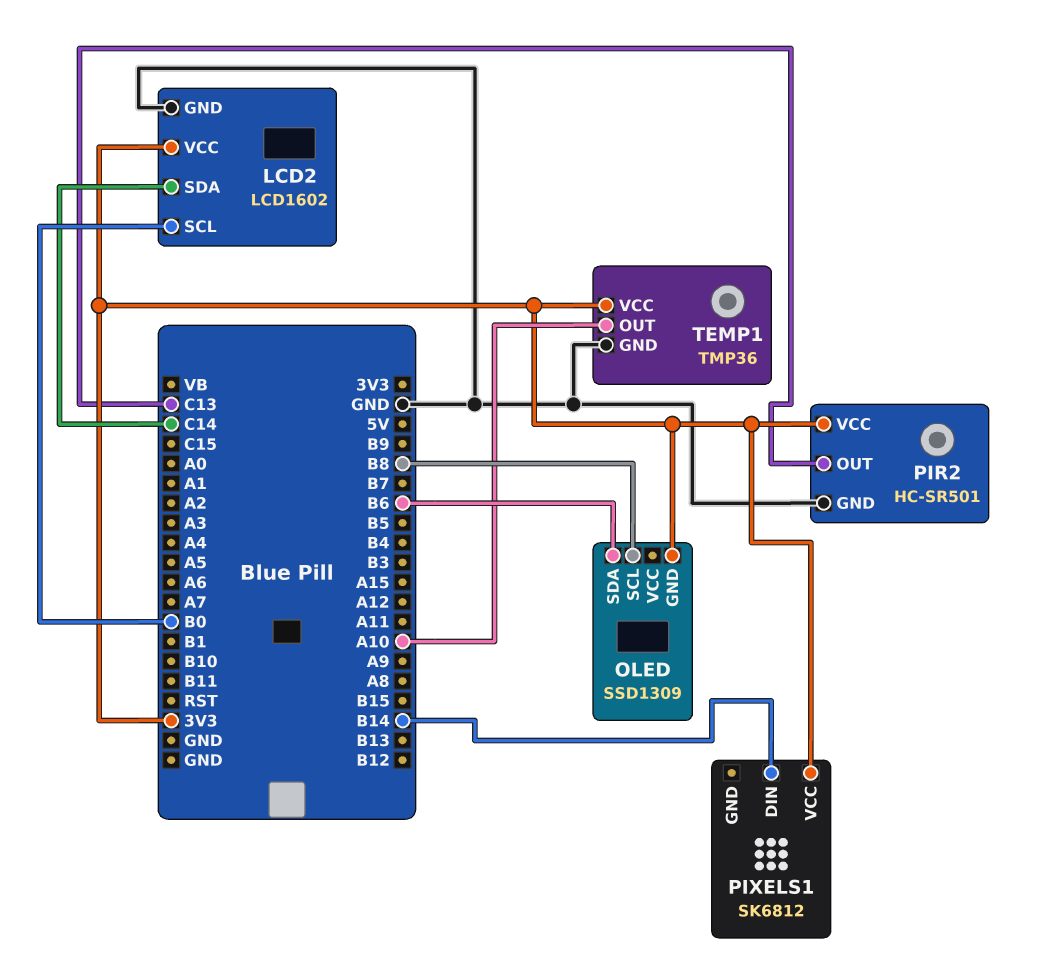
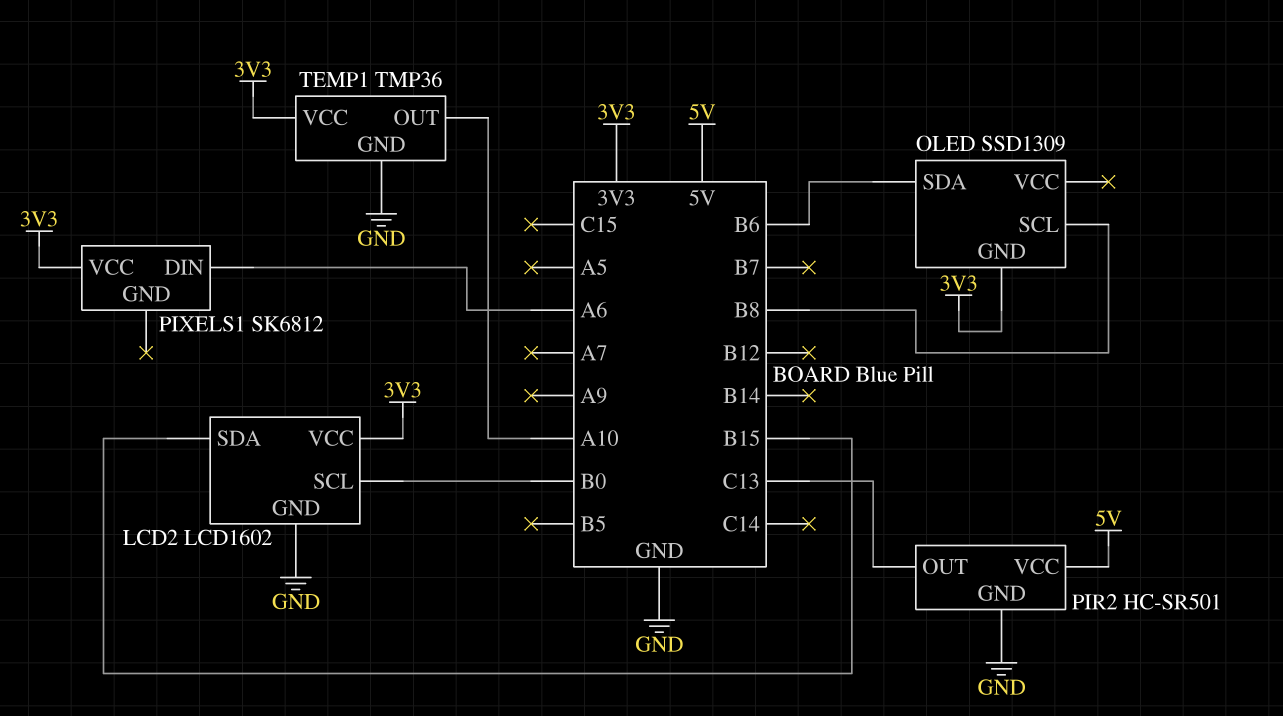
LCD2 pin SDA: C14 -> B15
PIR2 pin VCC: 3V3 -> 5V
PIXELS1 pin DIN: B14 -> A6

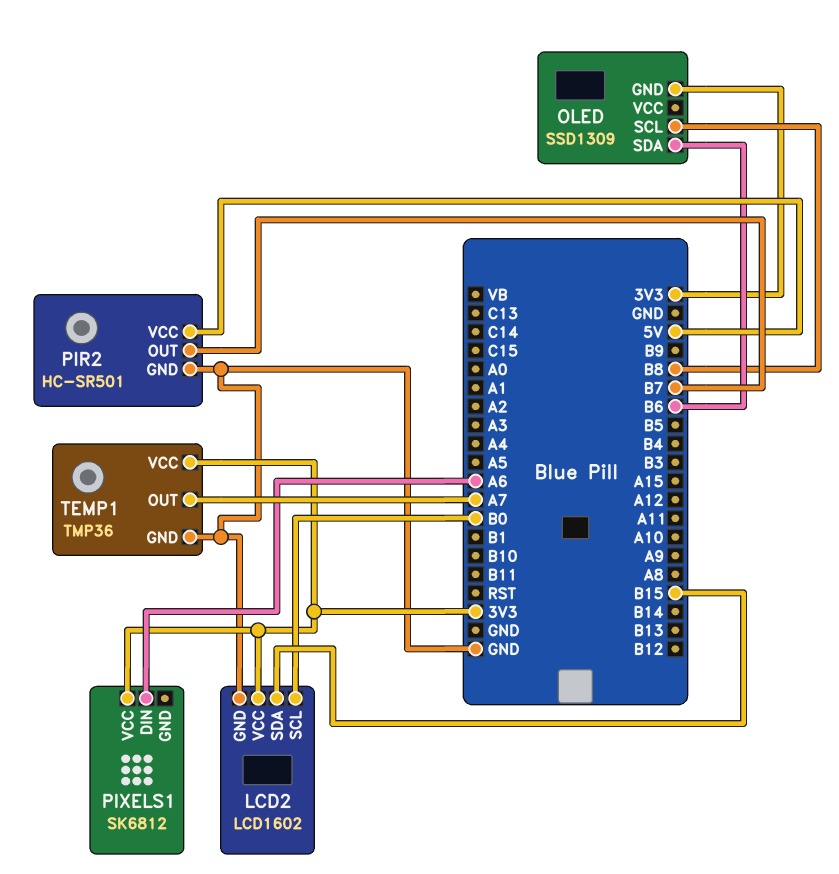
PIR2 pin OUT: C13 -> B7
TEMP1 pin OUT: A10 -> A7

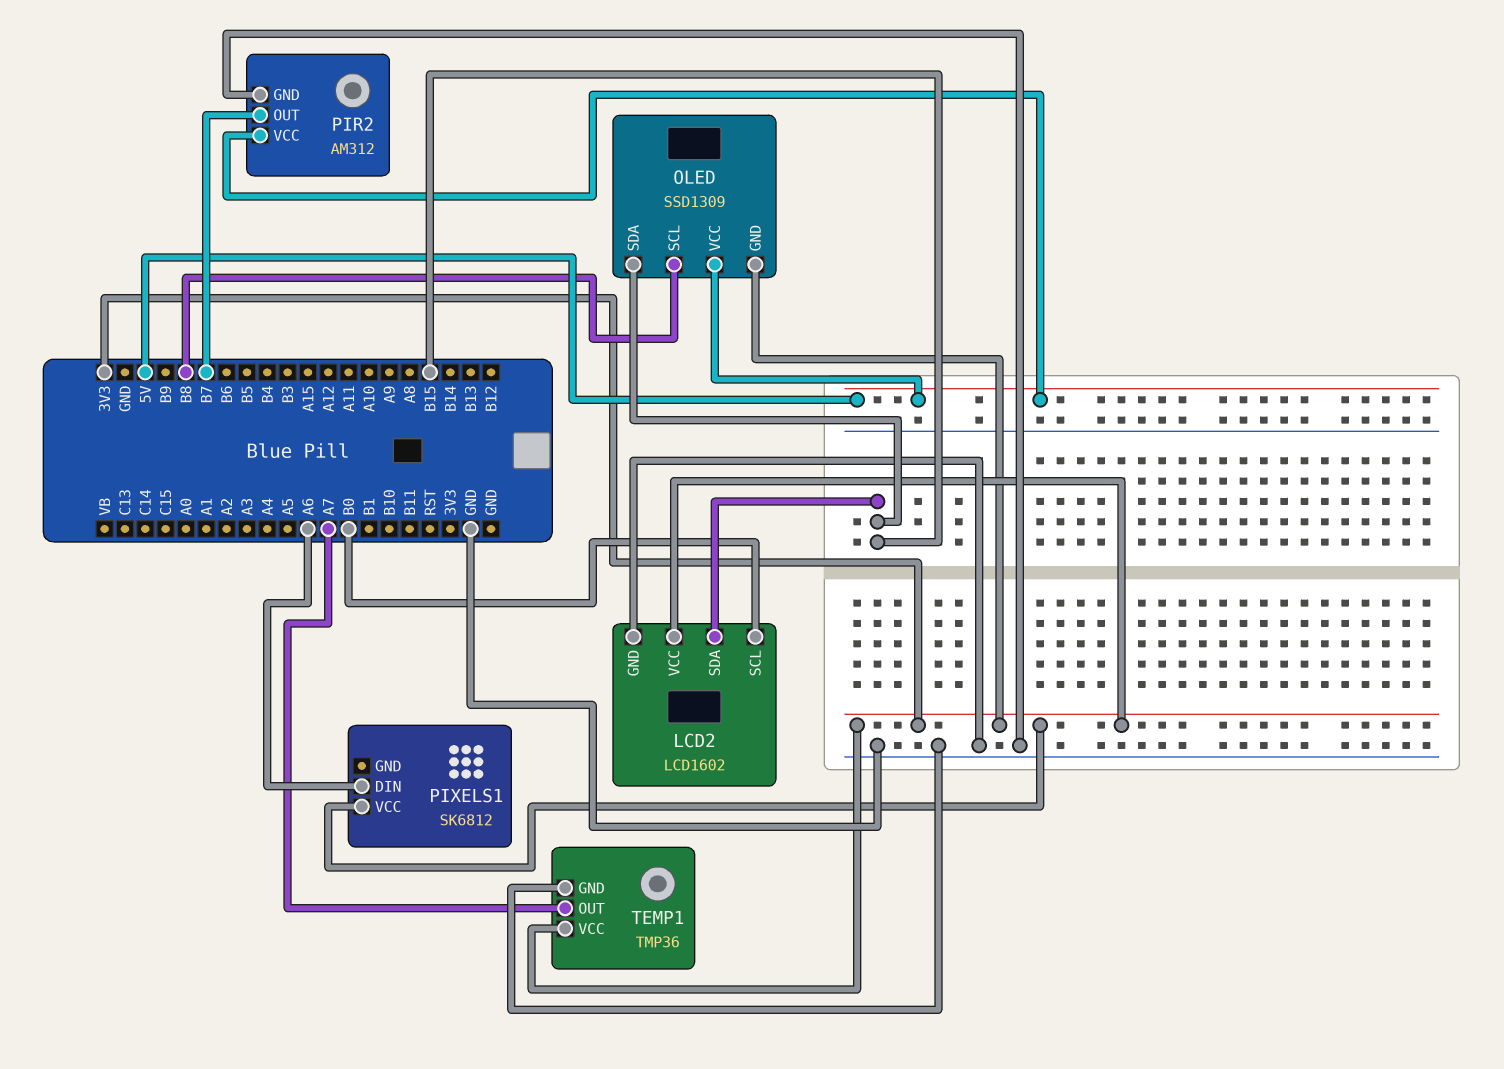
OLED pin SDA: B6 -> B15
OLED pin VCC: none -> 5V
PIR2: HC-SR501 -> AM312

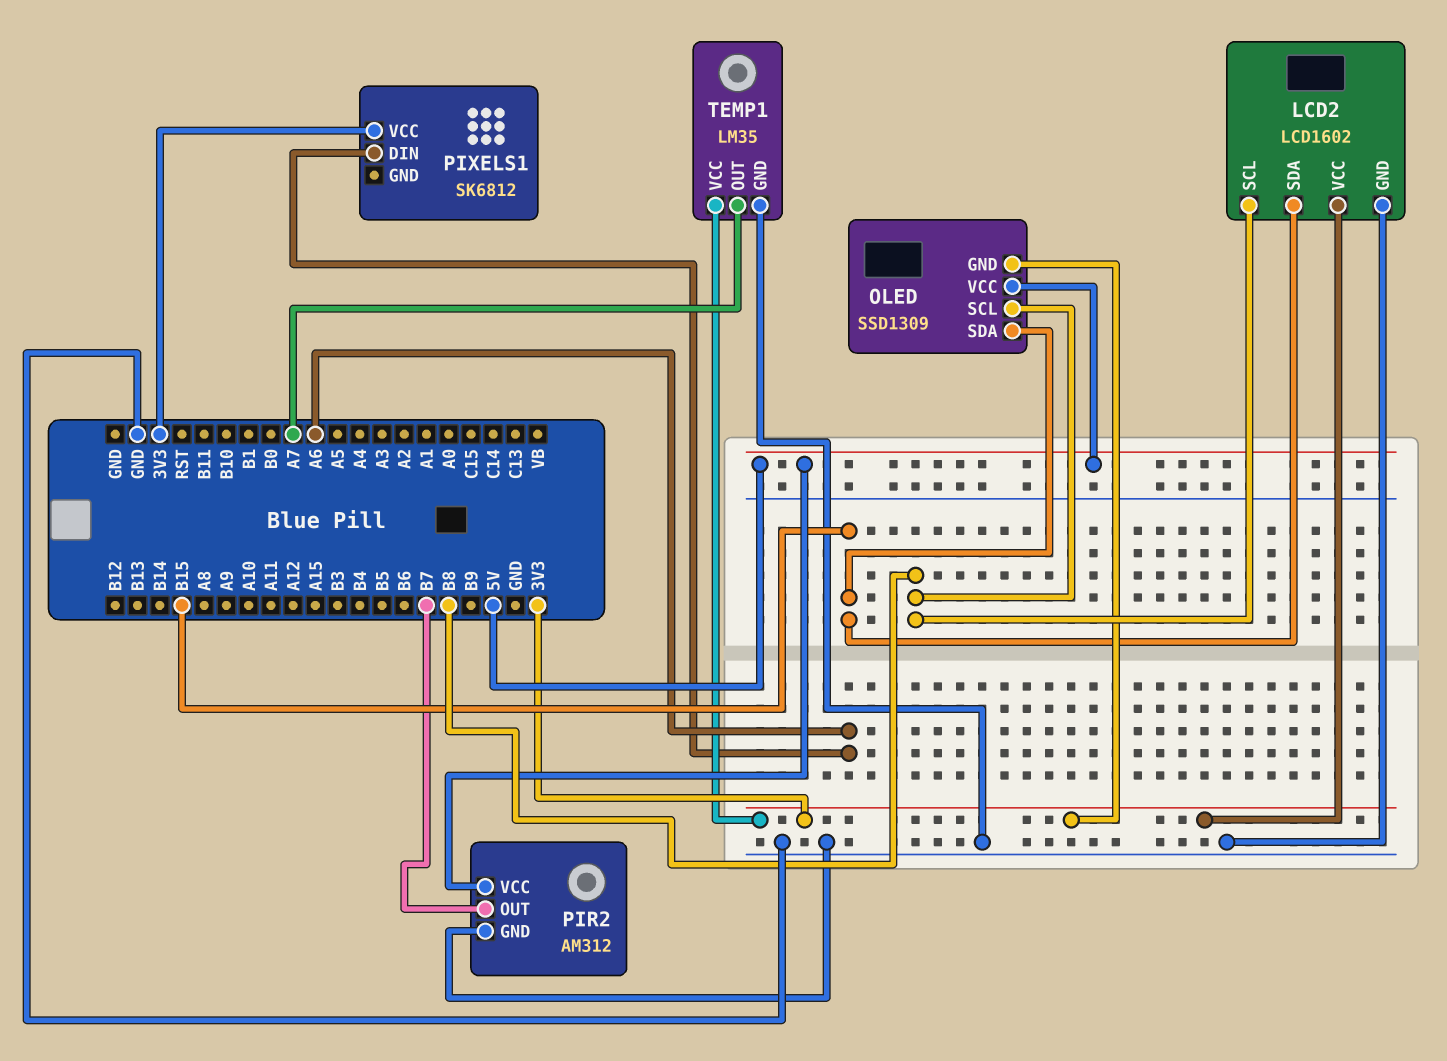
LCD2 pin SCL: B0 -> B8
TEMP1: TMP36 -> LM35

